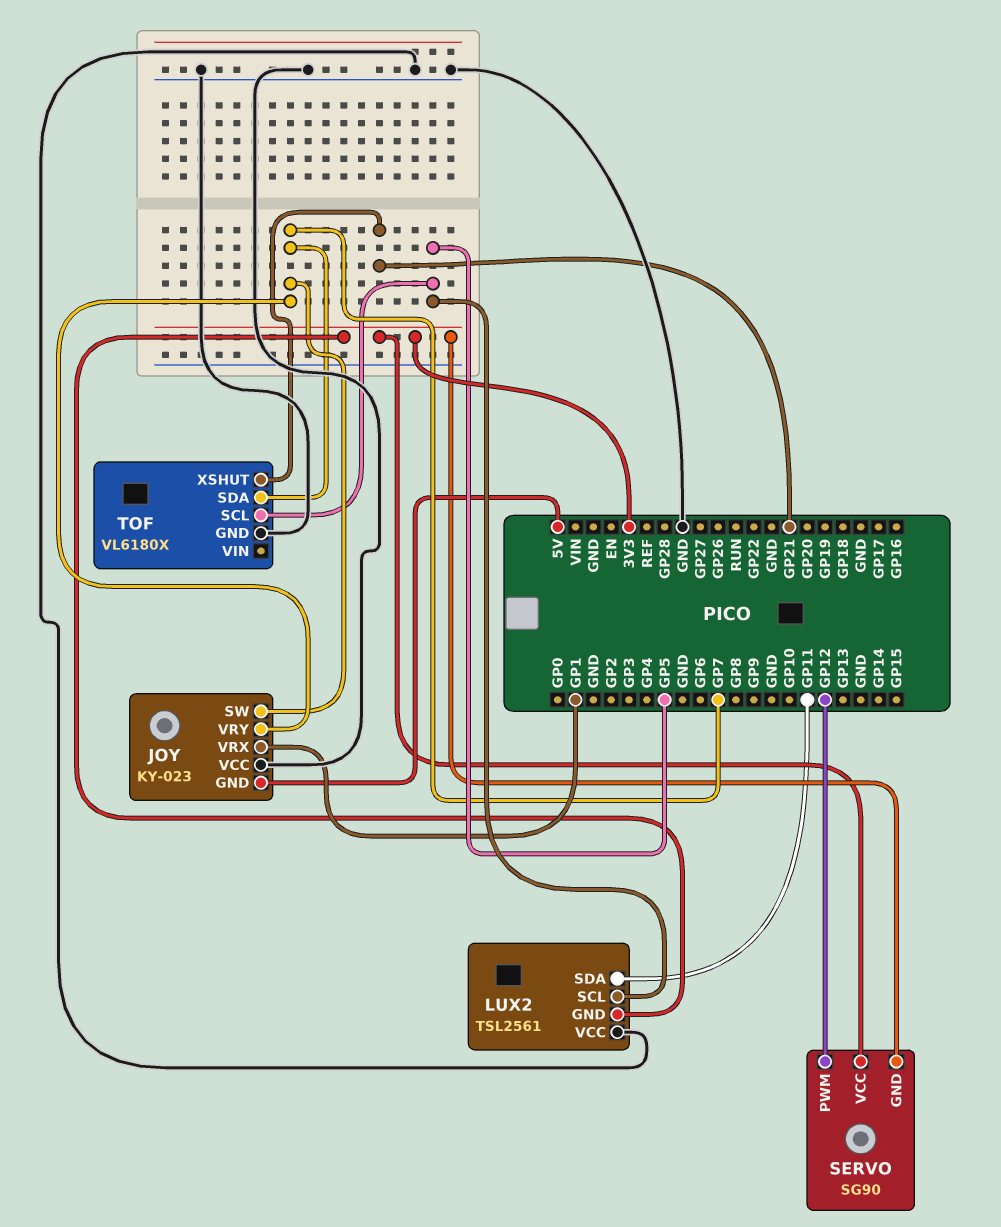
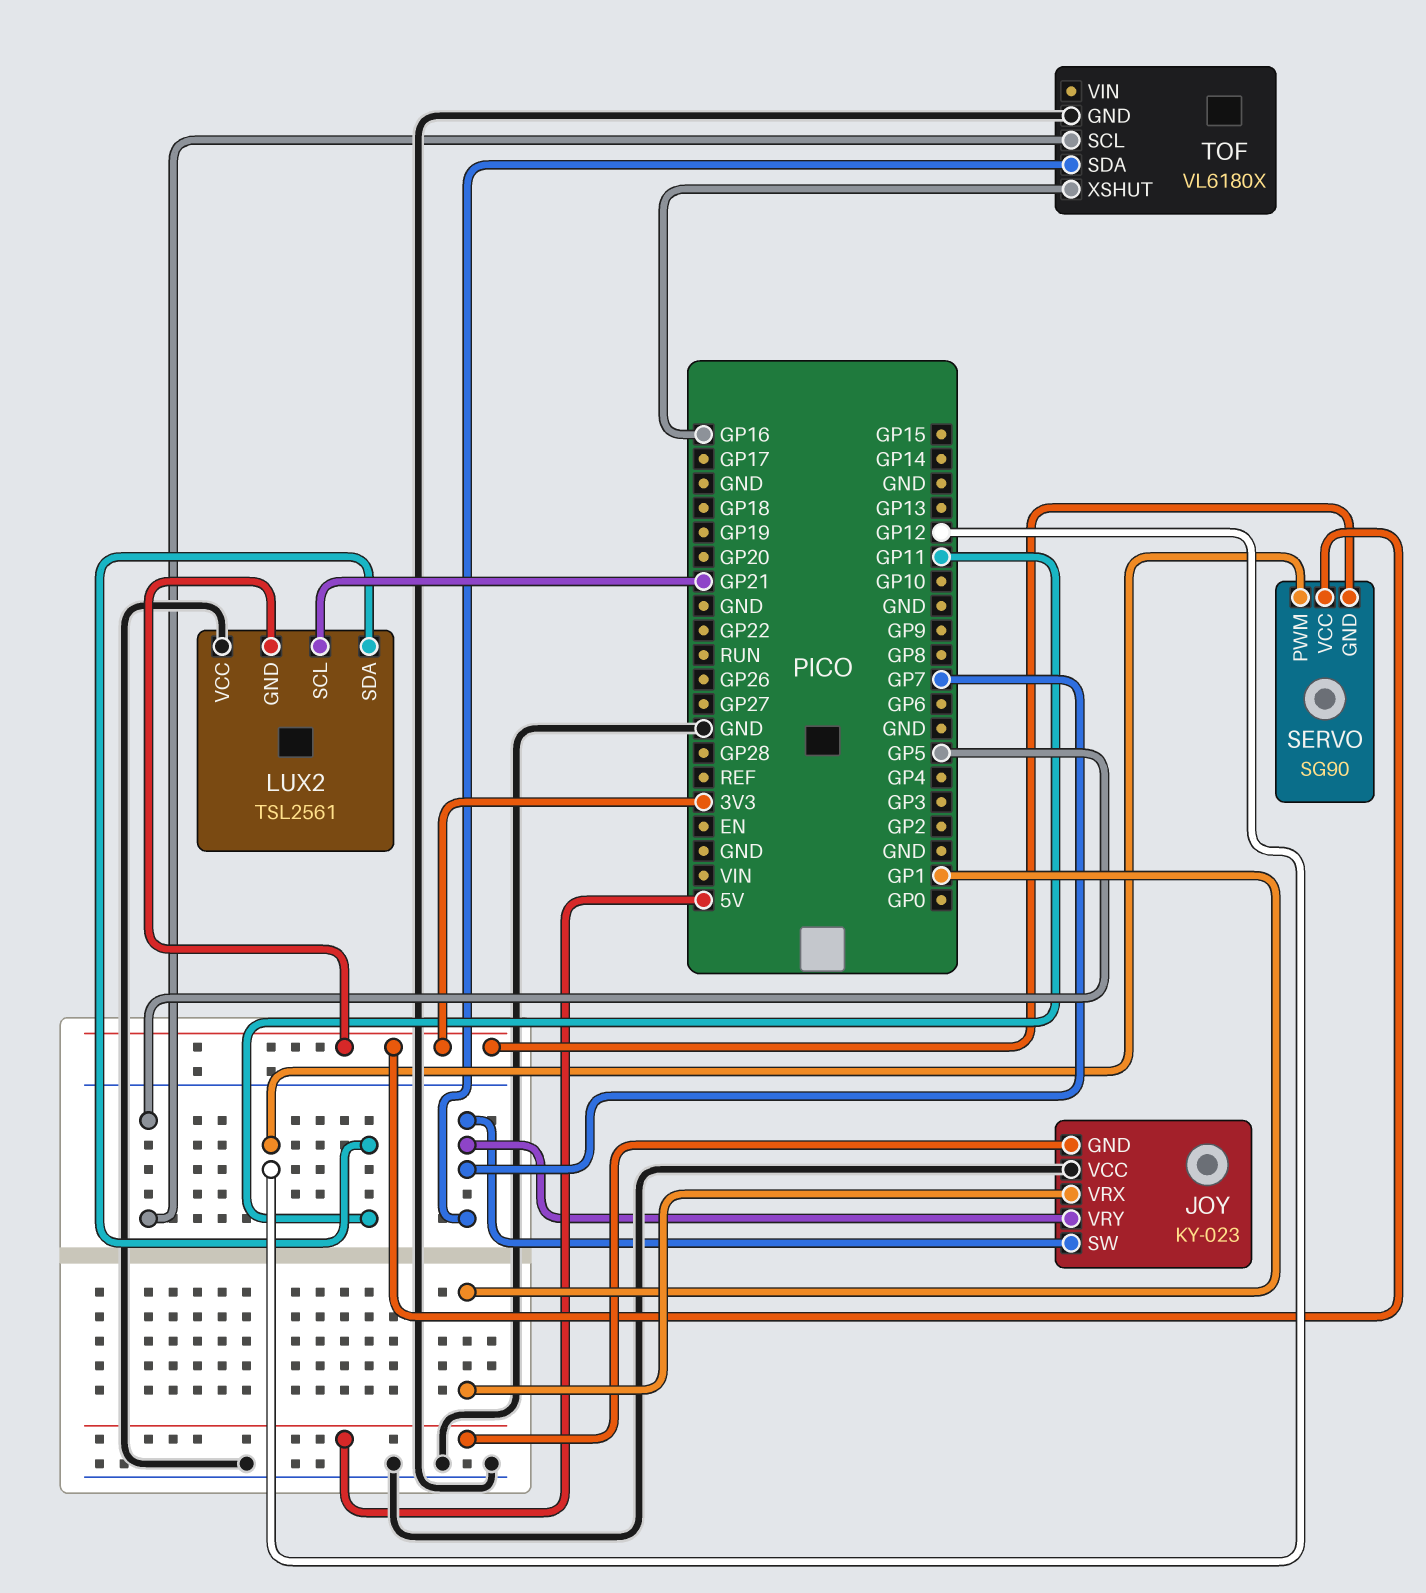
LUX2 pin SCL: GP5 -> GP21
TOF pin XSHUT: GP21 -> GP16

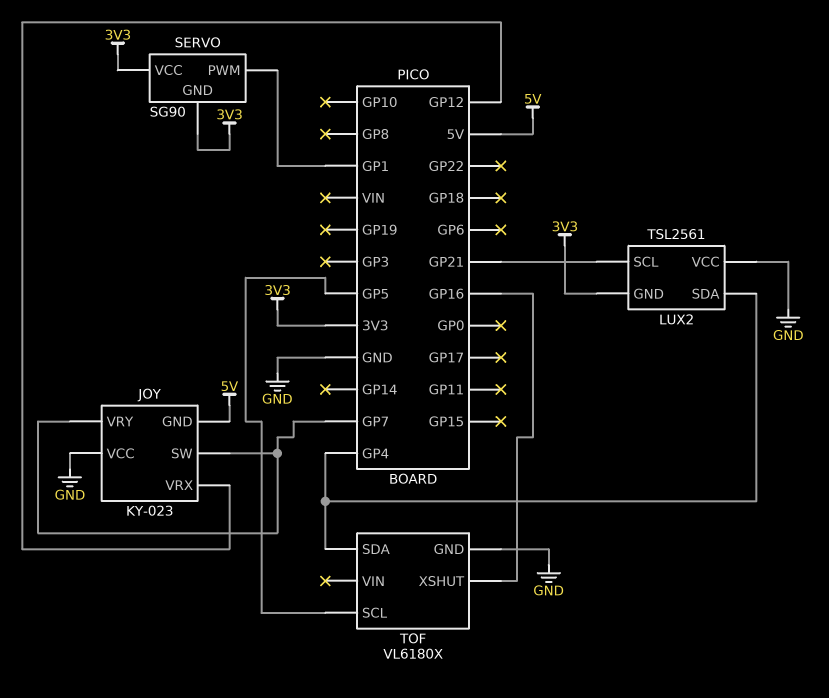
JOY pin VRX: GP1 -> GP12
LUX2 pin SDA: GP11 -> GP4
SERVO pin PWM: GP12 -> GP1
TOF pin SDA: GP7 -> GP4

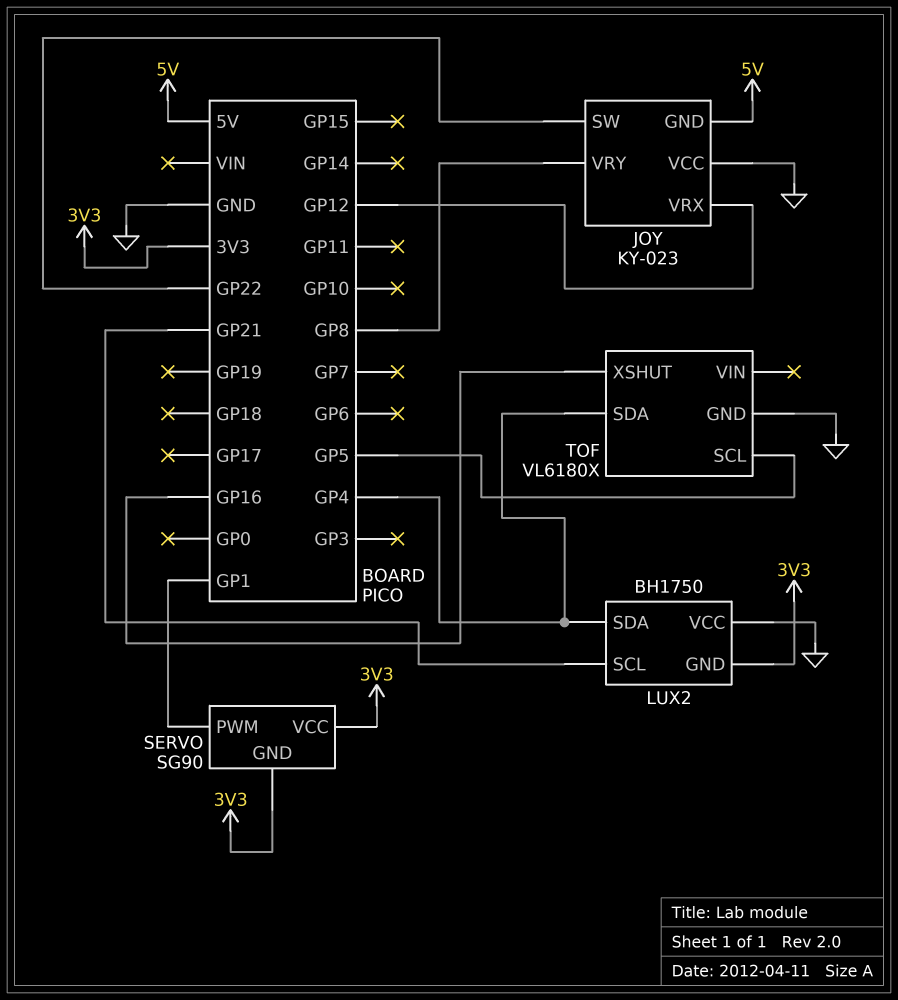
JOY pin SW: GP7 -> GP22
JOY pin VRY: GP7 -> GP8
LUX2: TSL2561 -> BH1750

